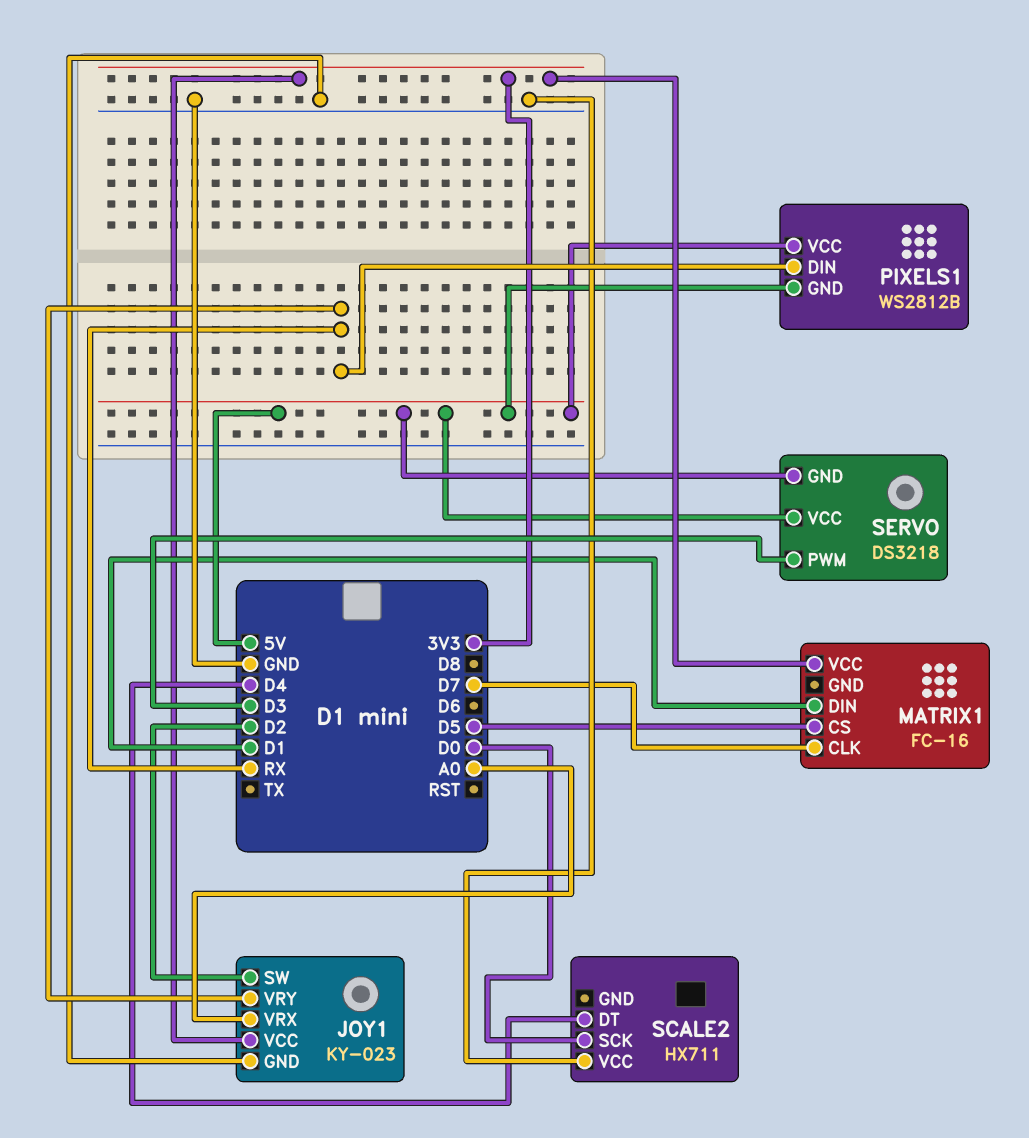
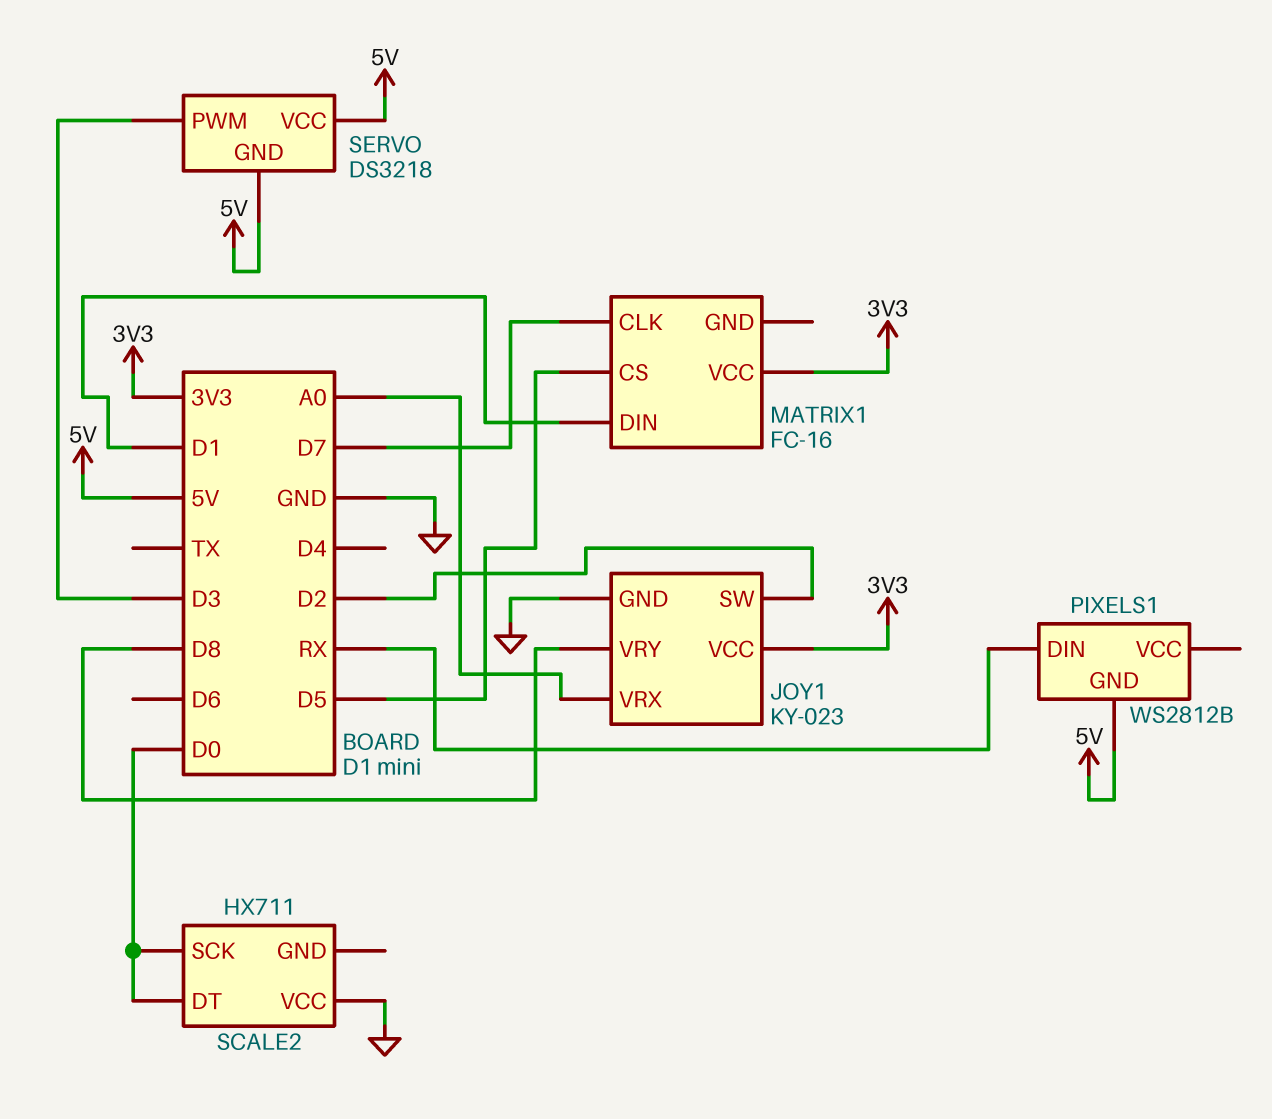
JOY1 pin VRY: RX -> D8
PIXELS1 pin VCC: 5V -> none
SCALE2 pin DT: D4 -> D0

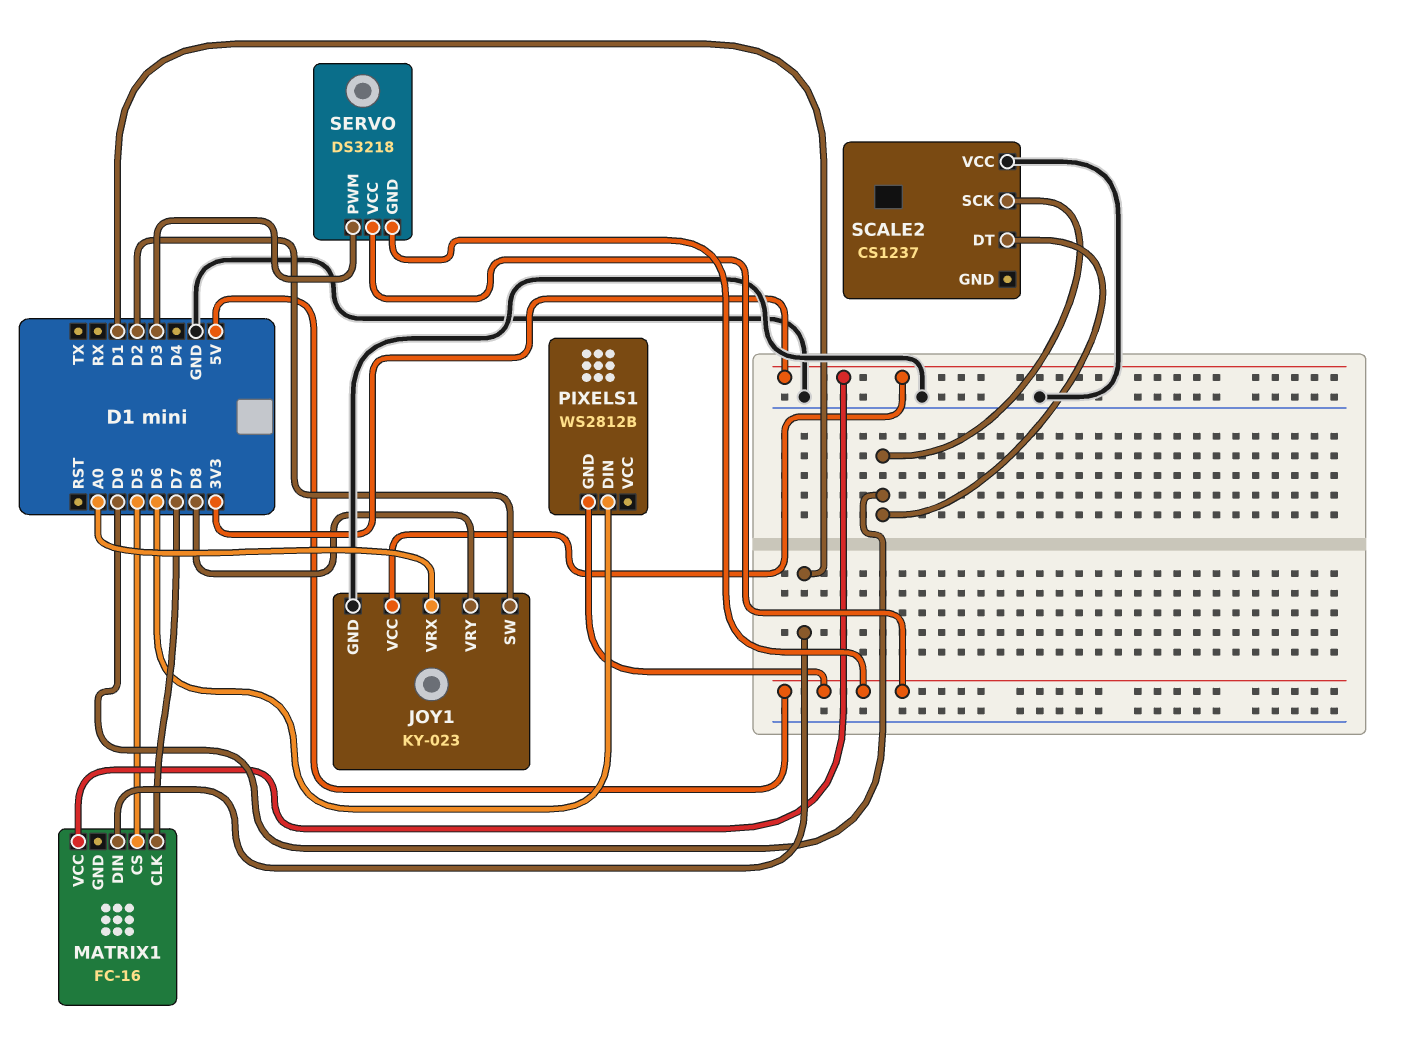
PIXELS1 pin DIN: RX -> D6
SCALE2: HX711 -> CS1237

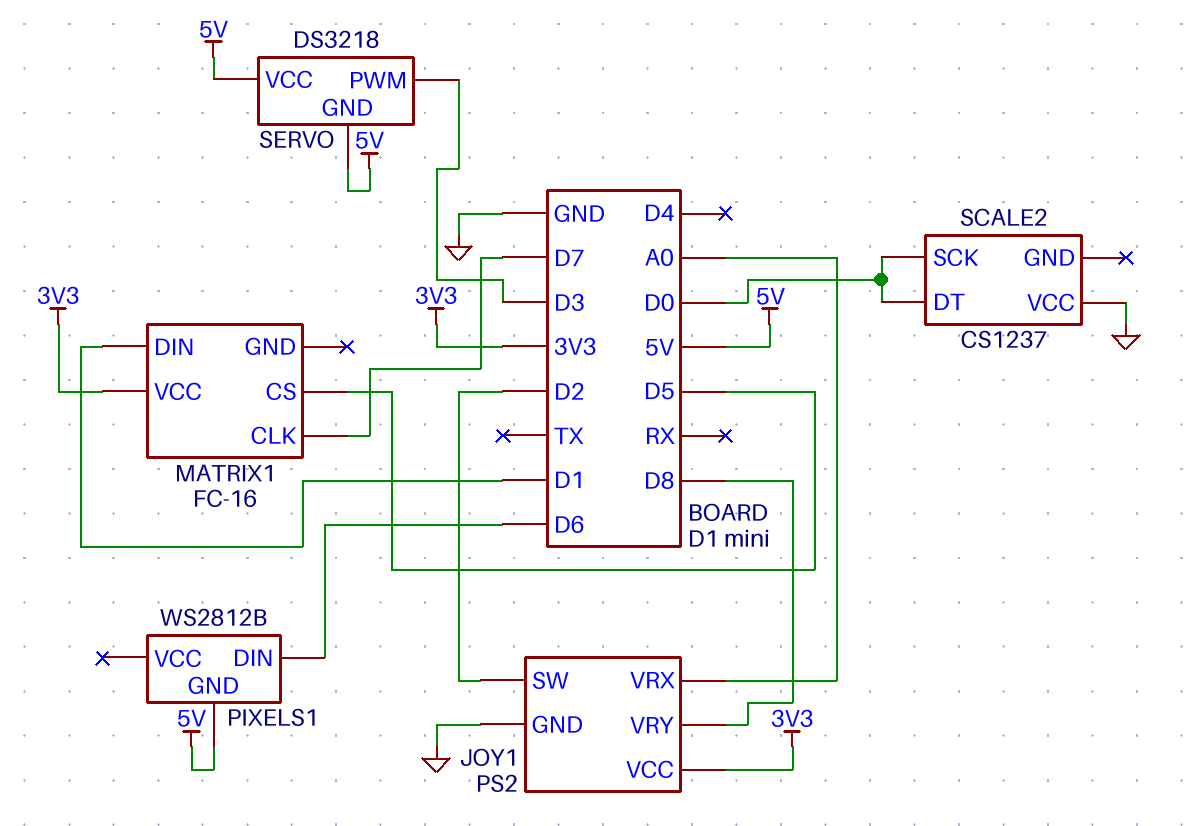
JOY1: KY-023 -> PS2

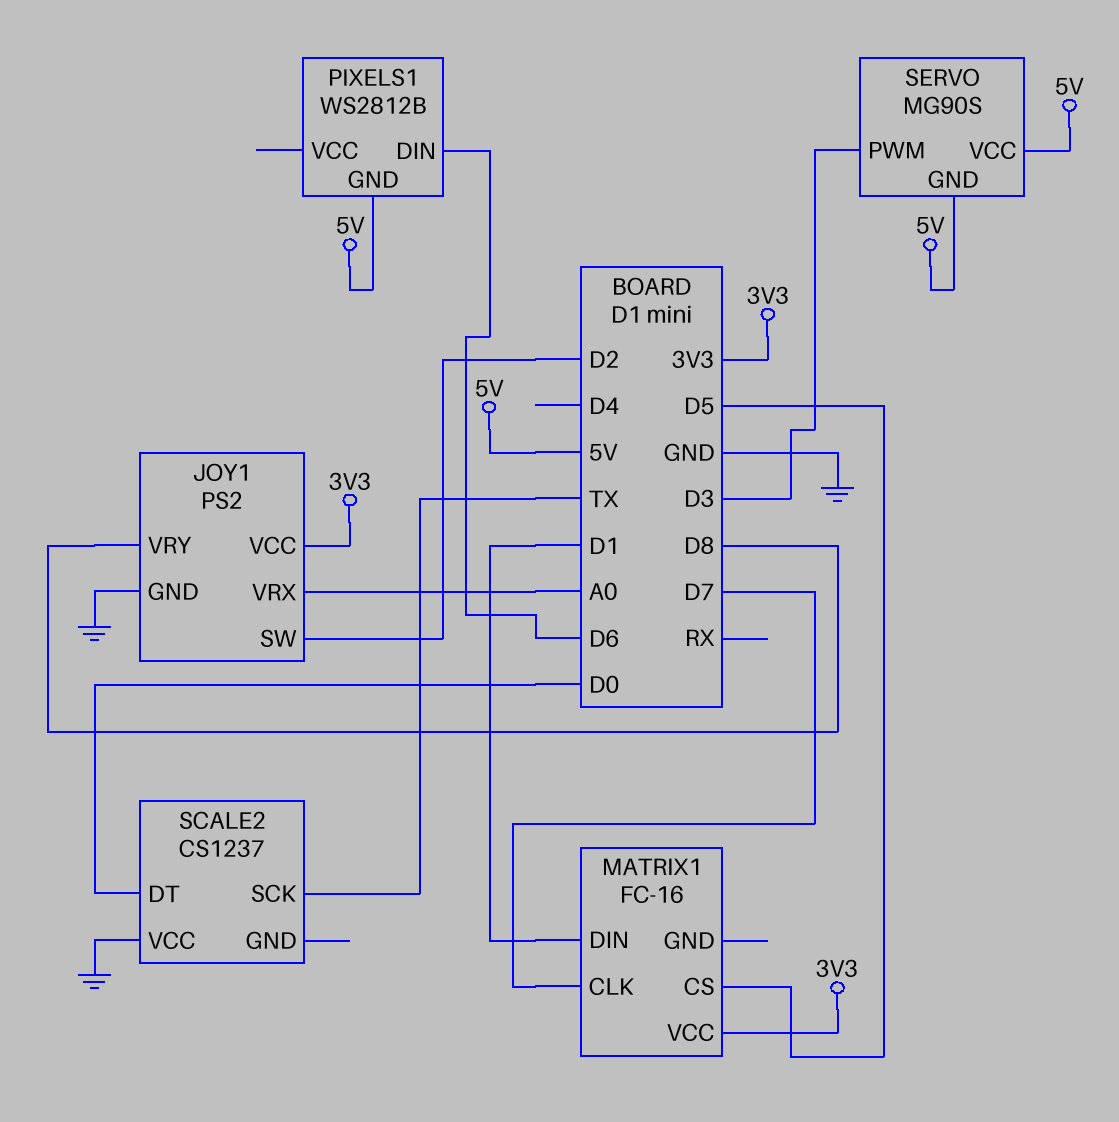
SCALE2 pin SCK: D0 -> TX
SERVO: DS3218 -> MG90S

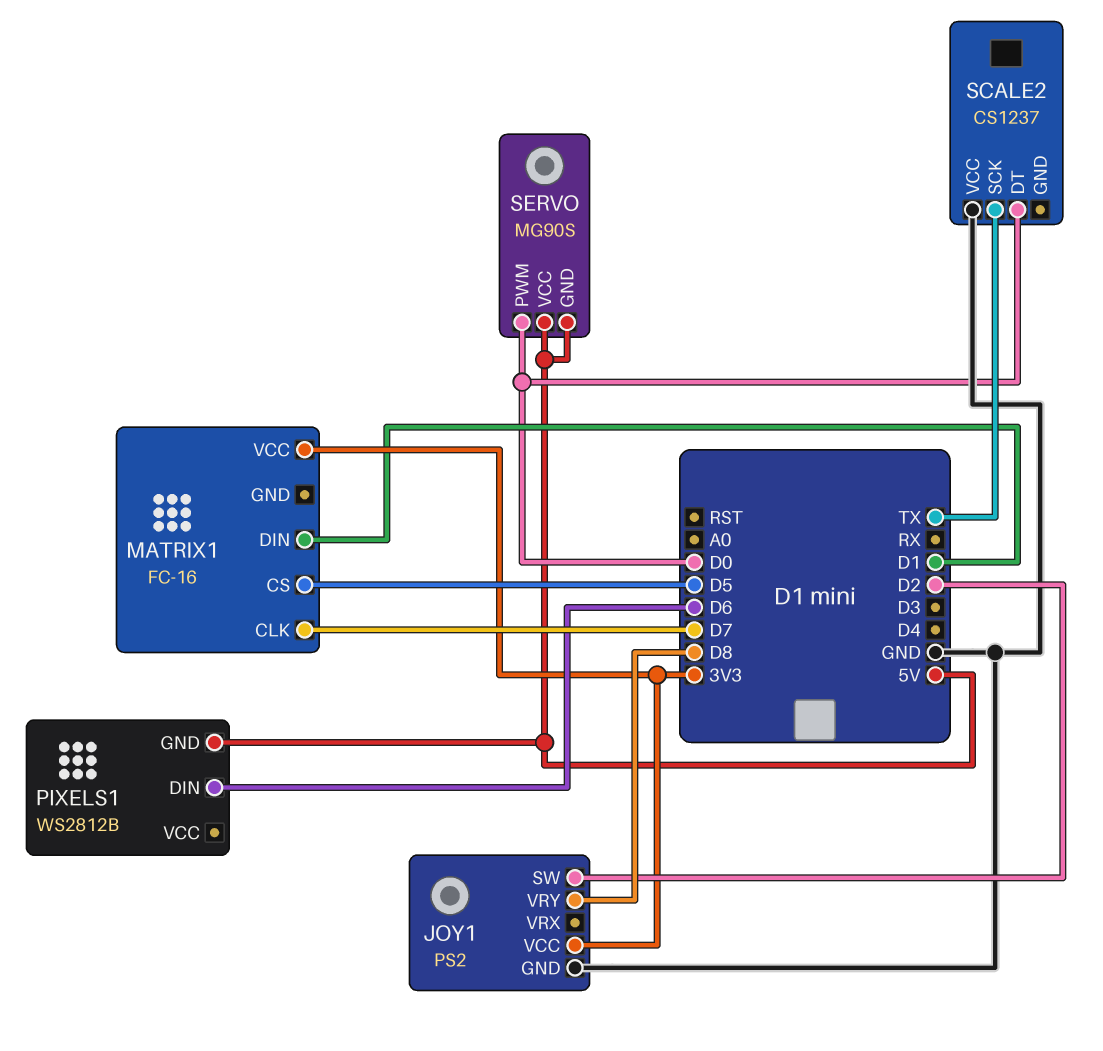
JOY1 pin VRX: A0 -> none
SERVO pin PWM: D3 -> D0

